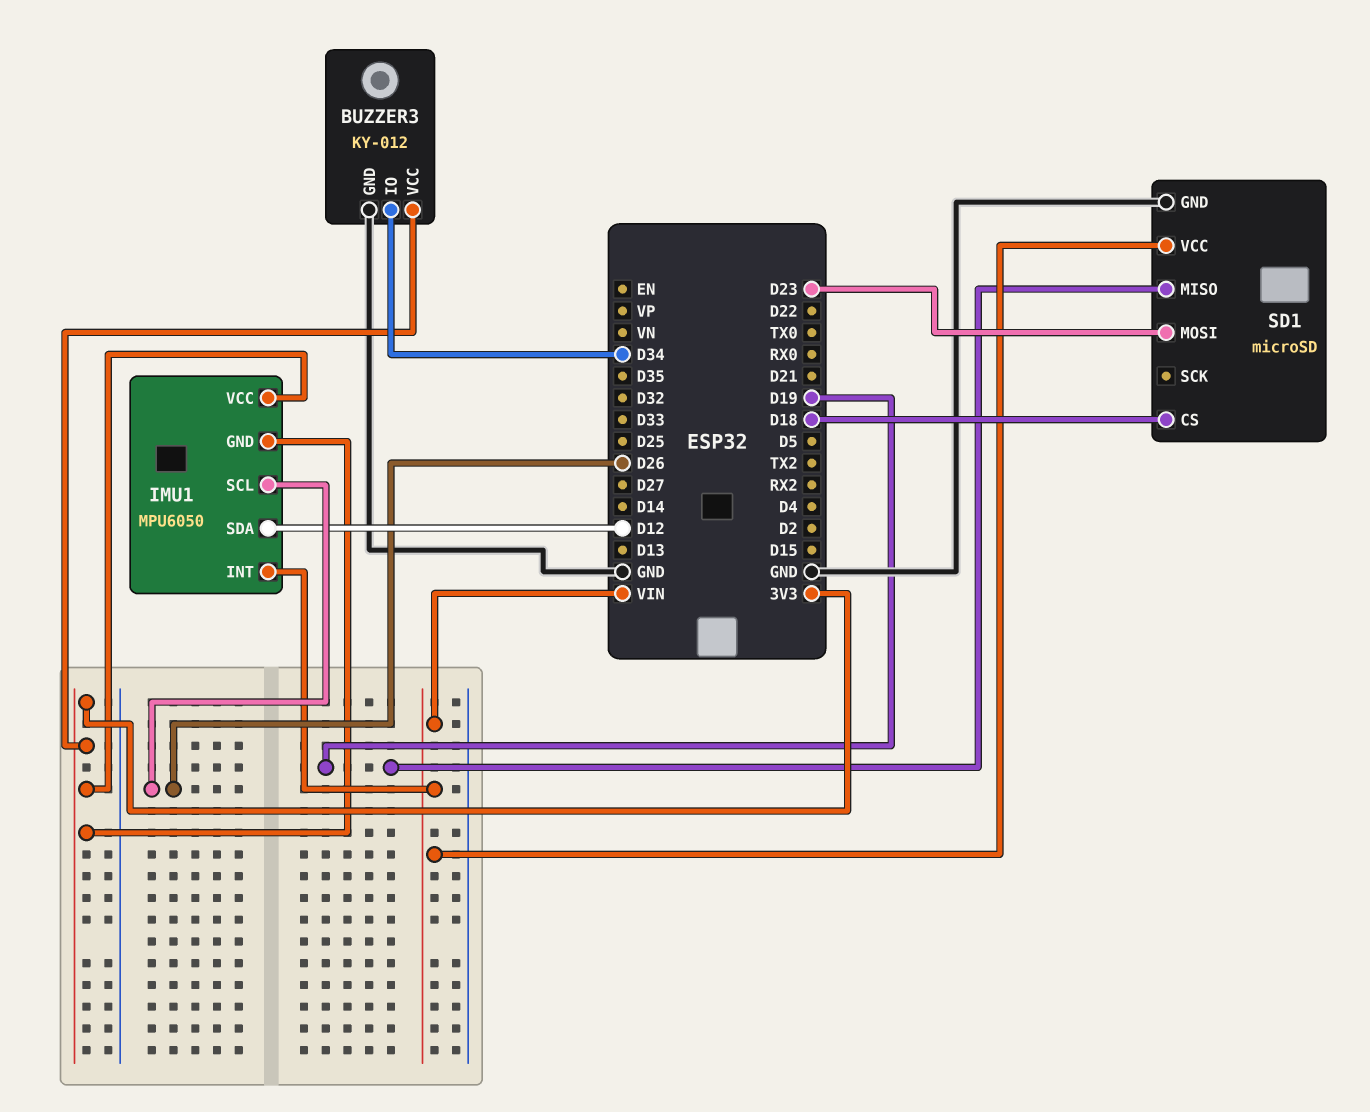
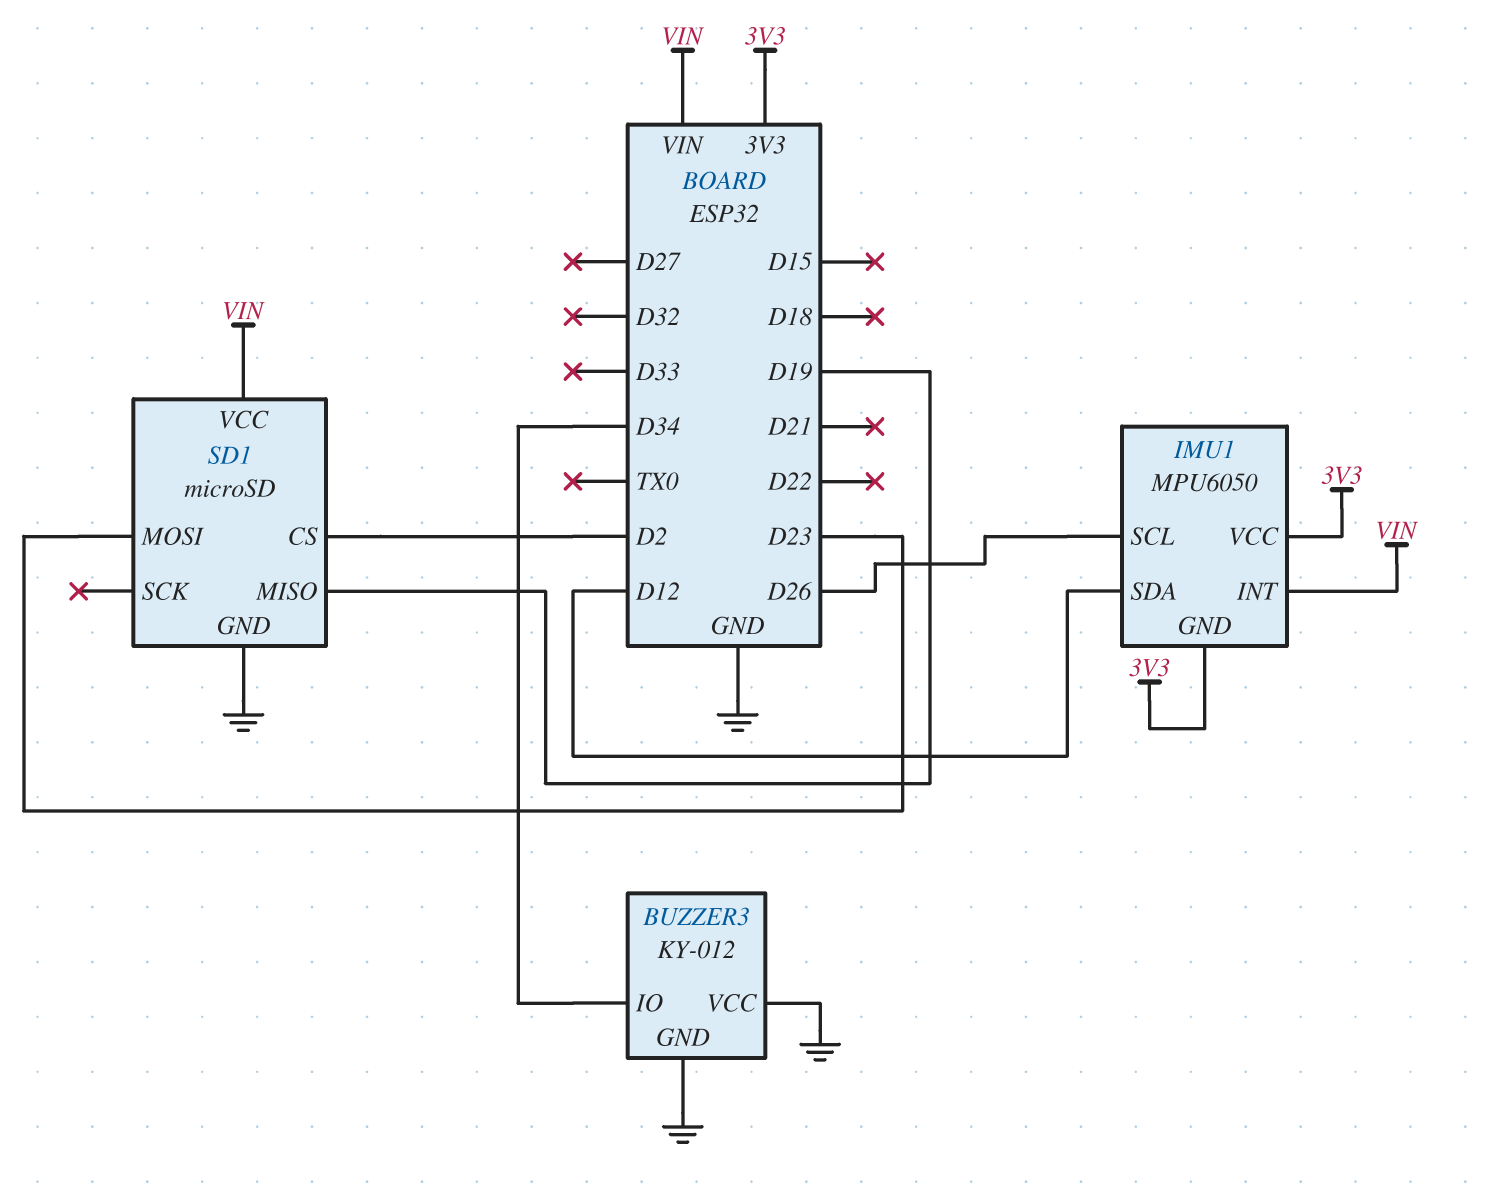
BUZZER3 pin VCC: 3V3 -> GND
SD1 pin CS: D18 -> D2

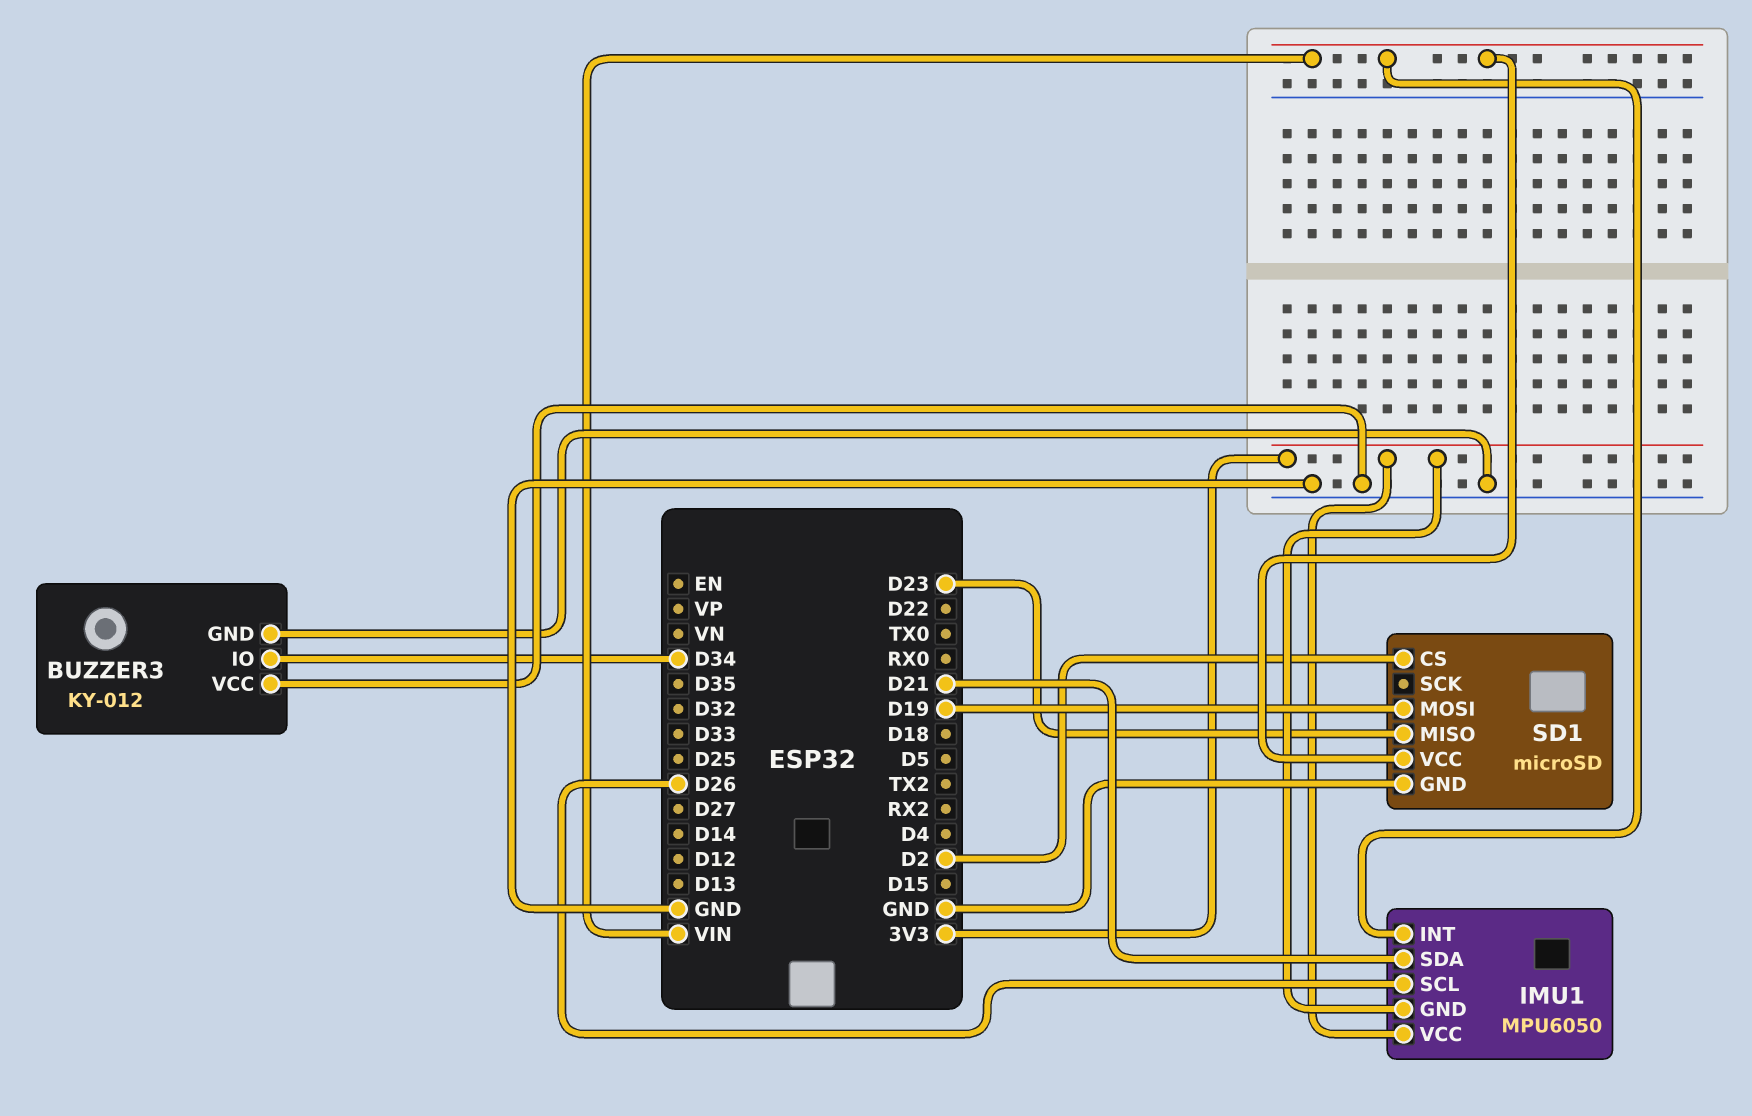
IMU1 pin SDA: D12 -> D21
SD1 pin MISO: D19 -> D23
SD1 pin MOSI: D23 -> D19

